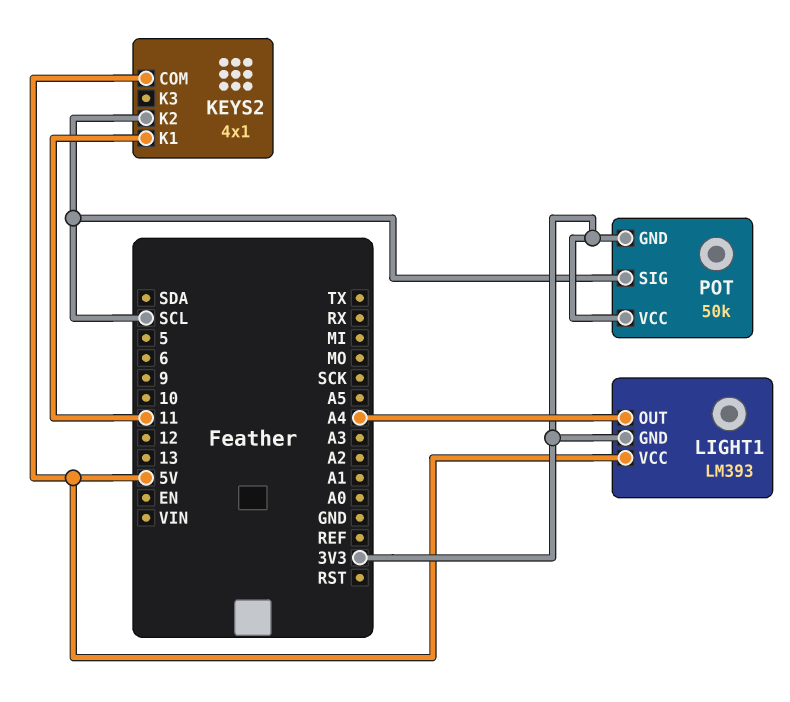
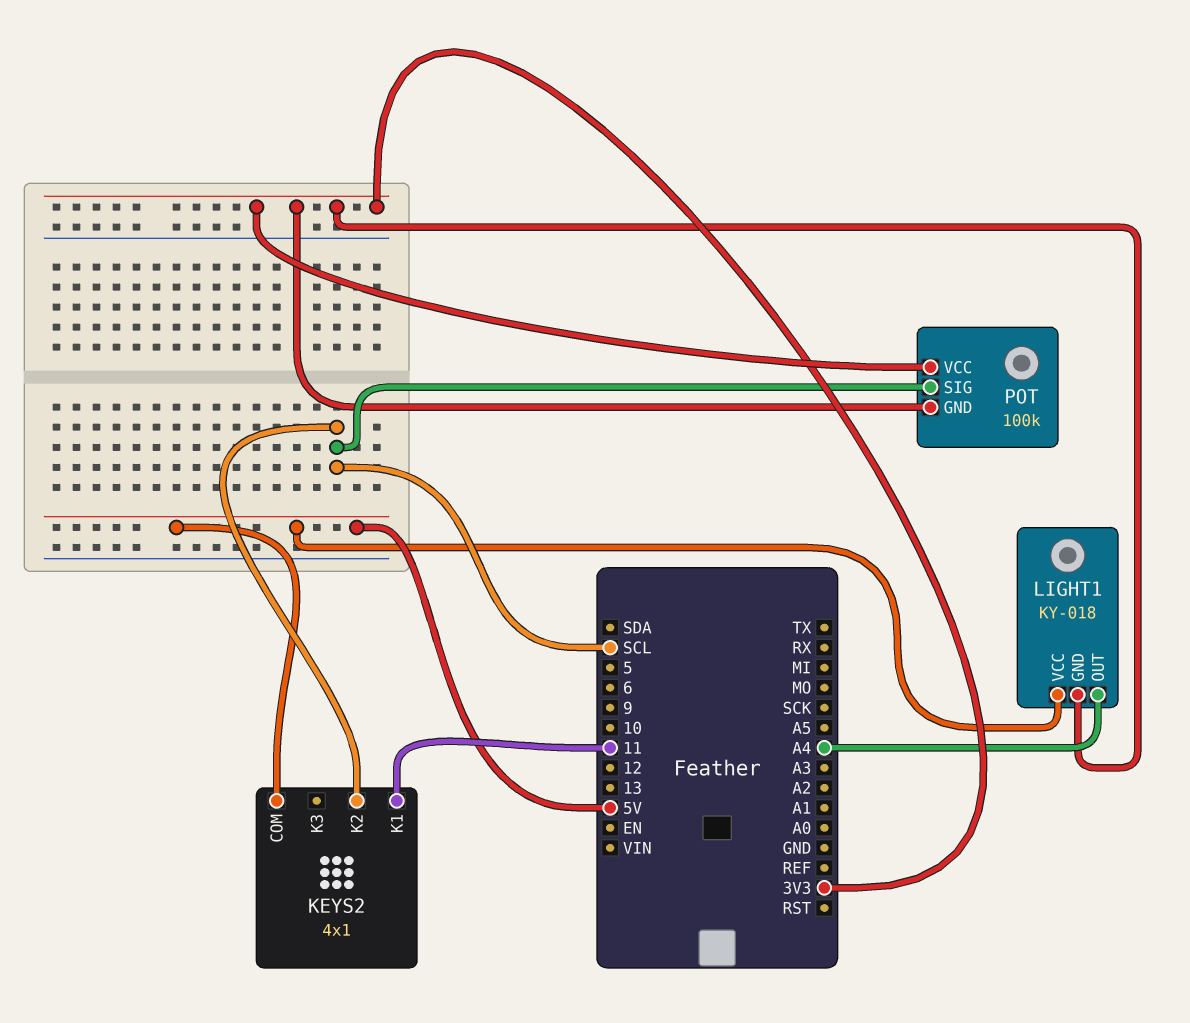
LIGHT1: LM393 -> KY-018
POT: 50k -> 100k

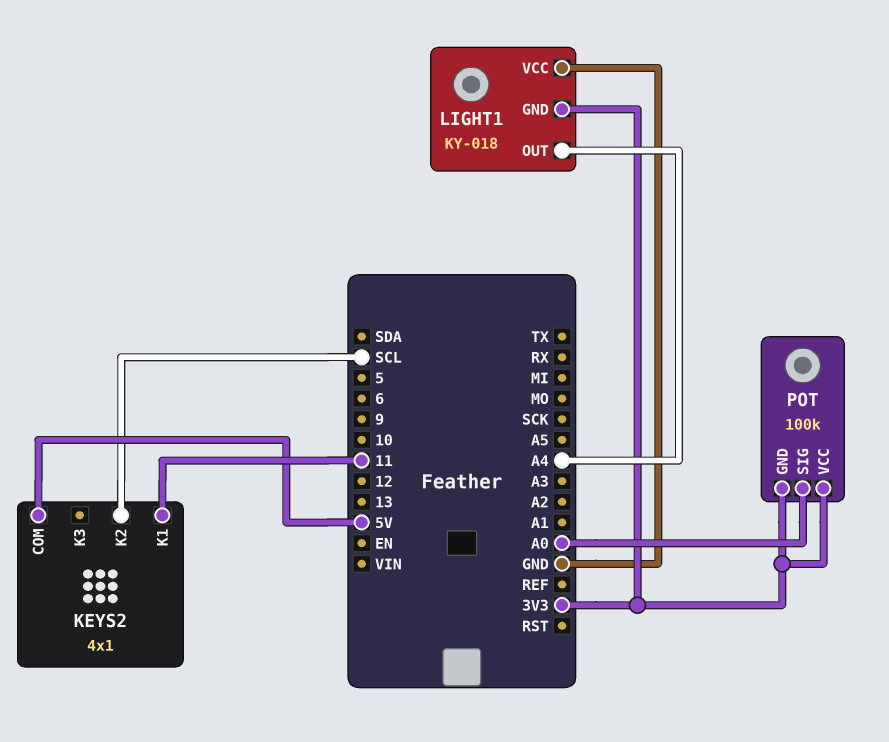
LIGHT1 pin VCC: 5V -> GND
POT pin SIG: SCL -> A0

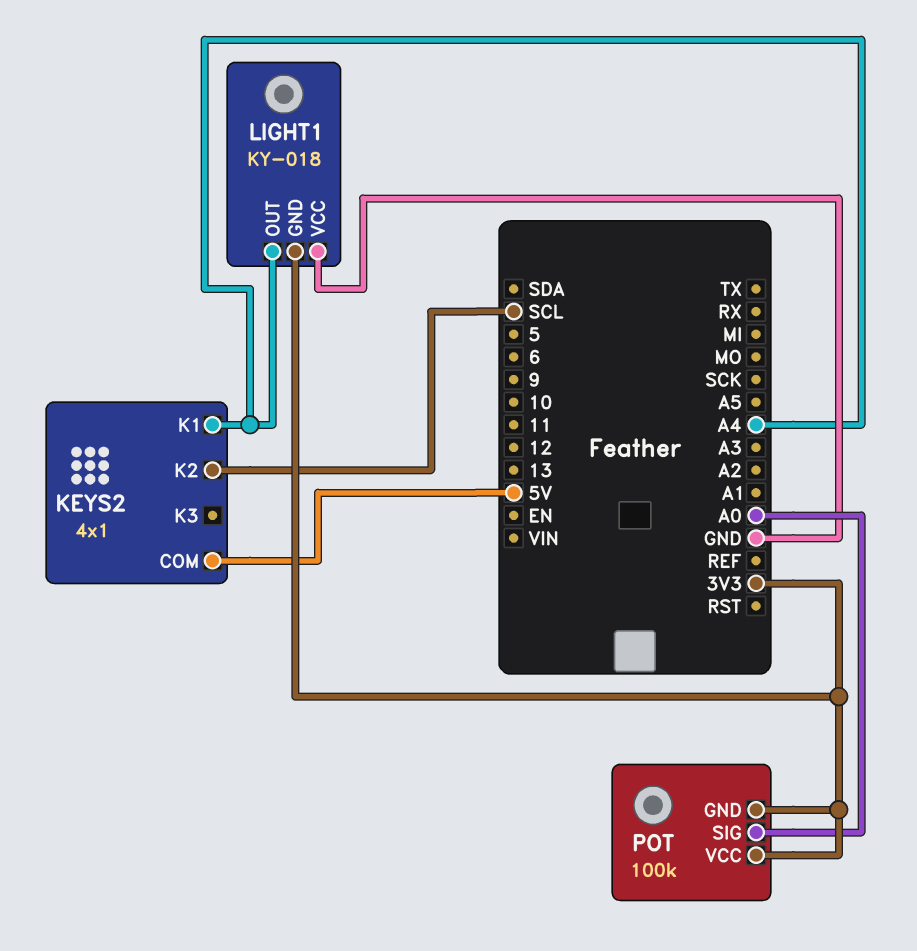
KEYS2 pin K1: 11 -> A4

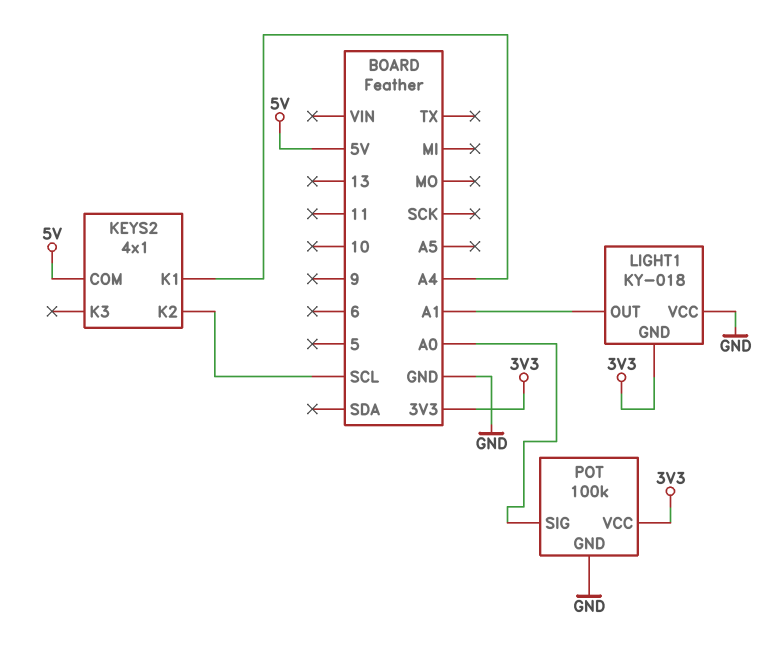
LIGHT1 pin OUT: A4 -> A1
POT pin GND: 3V3 -> GND

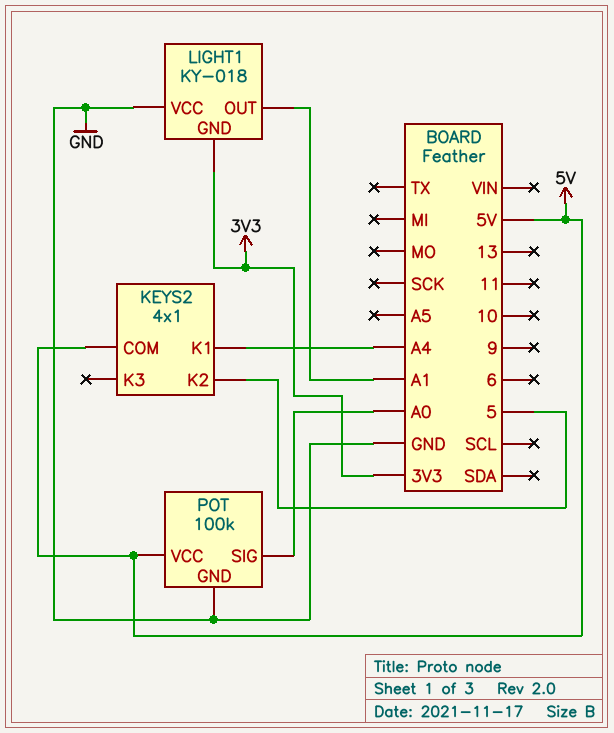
KEYS2 pin K2: SCL -> 5
POT pin VCC: 3V3 -> 5V

